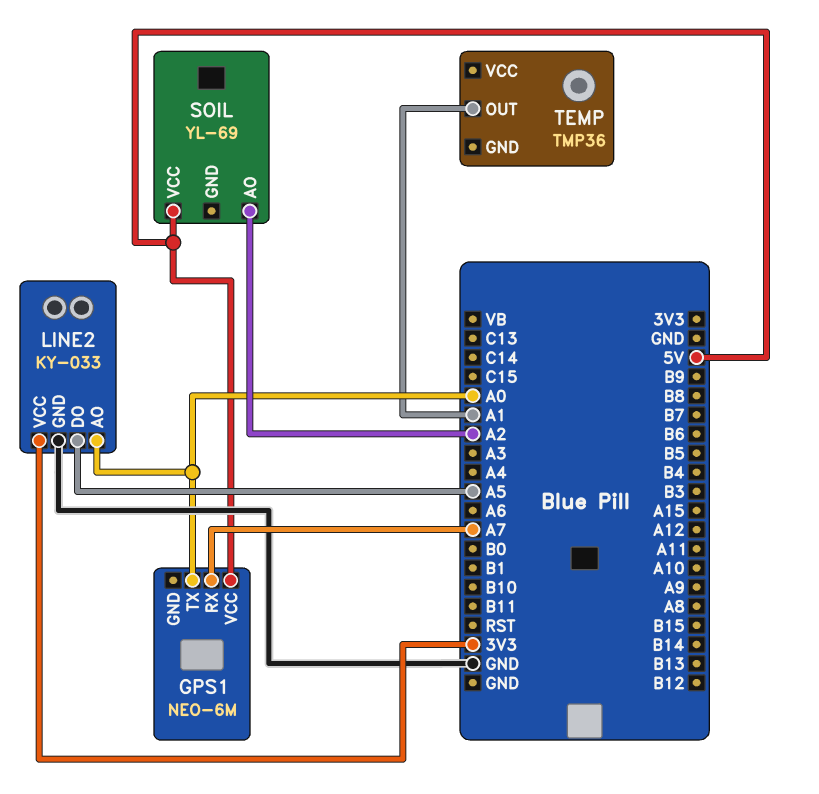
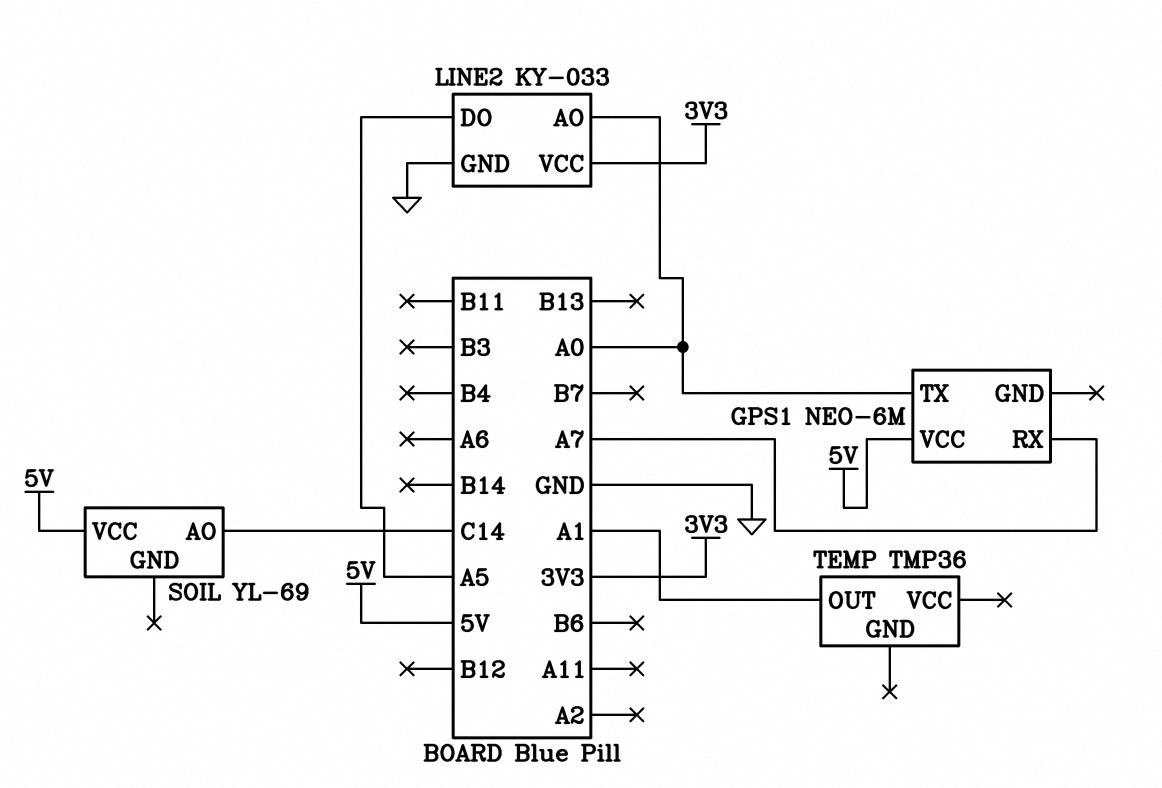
SOIL pin AO: A2 -> C14

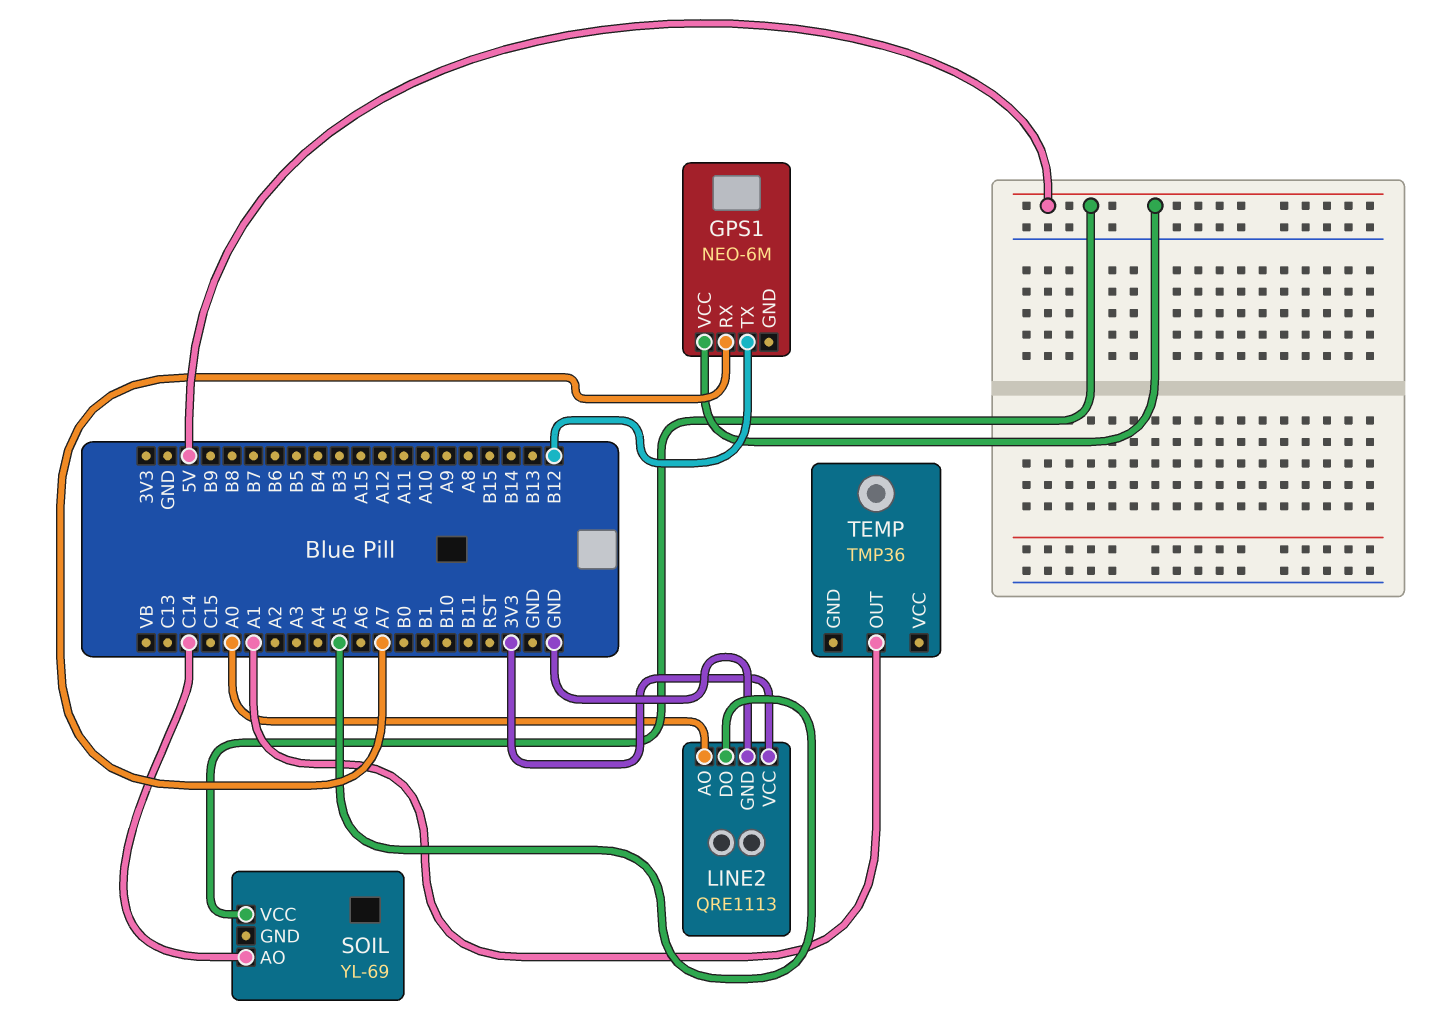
GPS1 pin TX: A0 -> B12
LINE2: KY-033 -> QRE1113

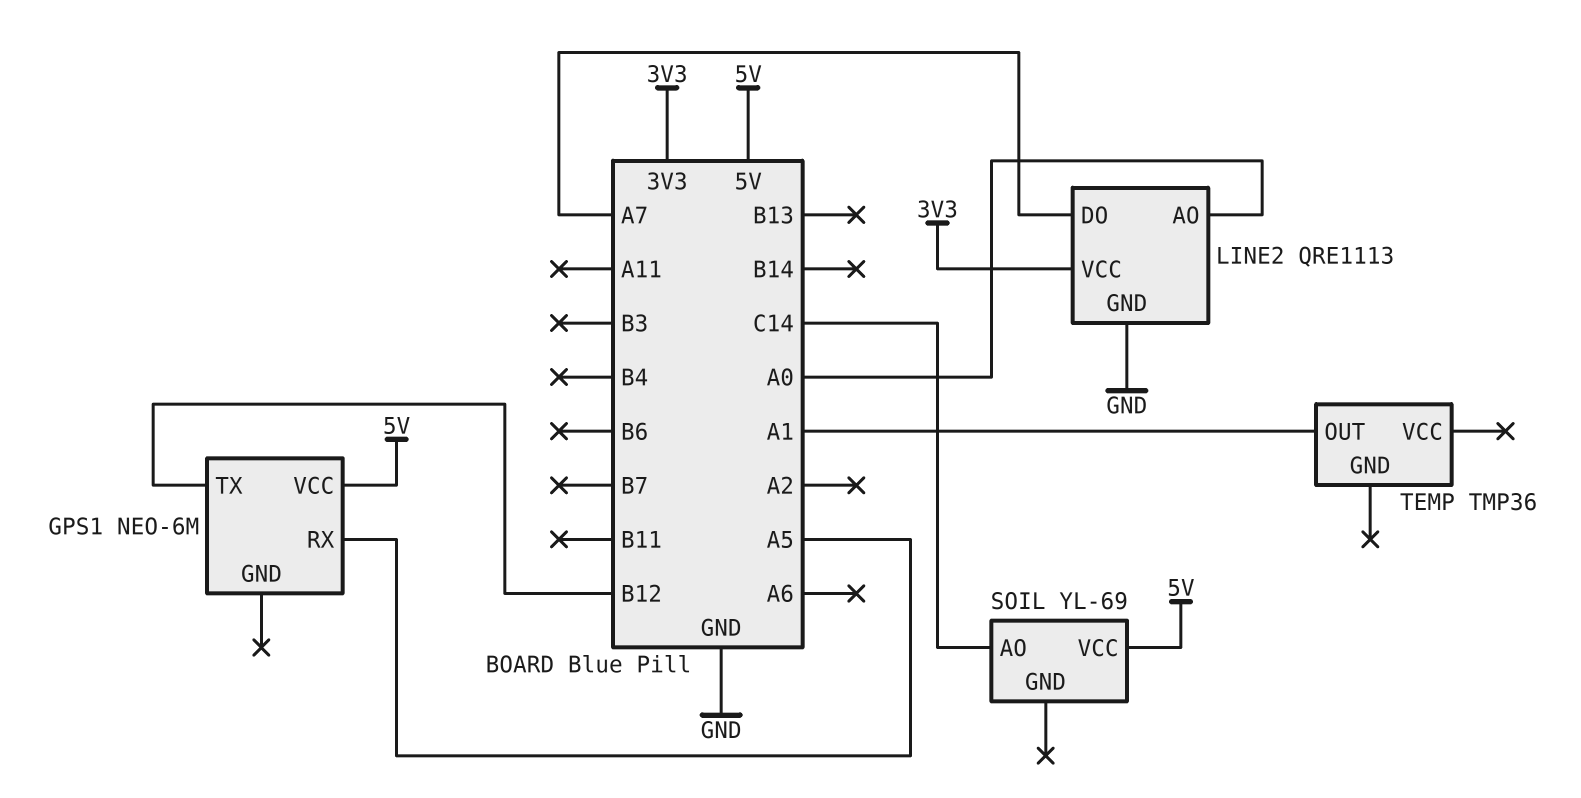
GPS1 pin RX: A7 -> A5
LINE2 pin DO: A5 -> A7

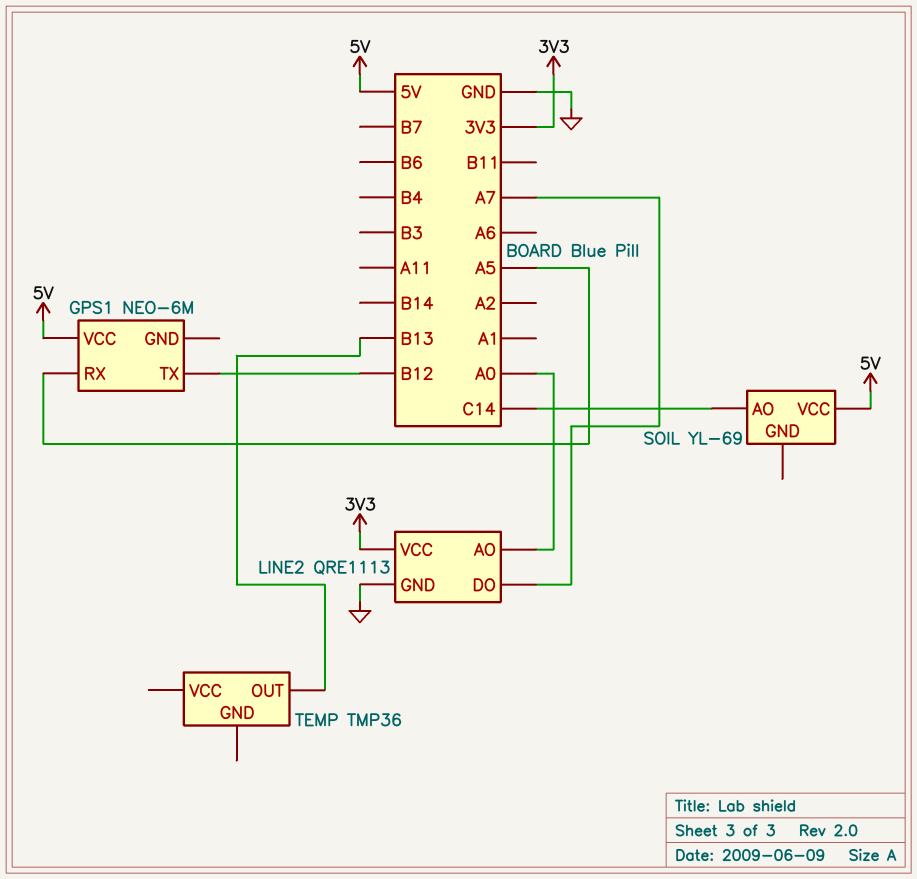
TEMP pin OUT: A1 -> B13

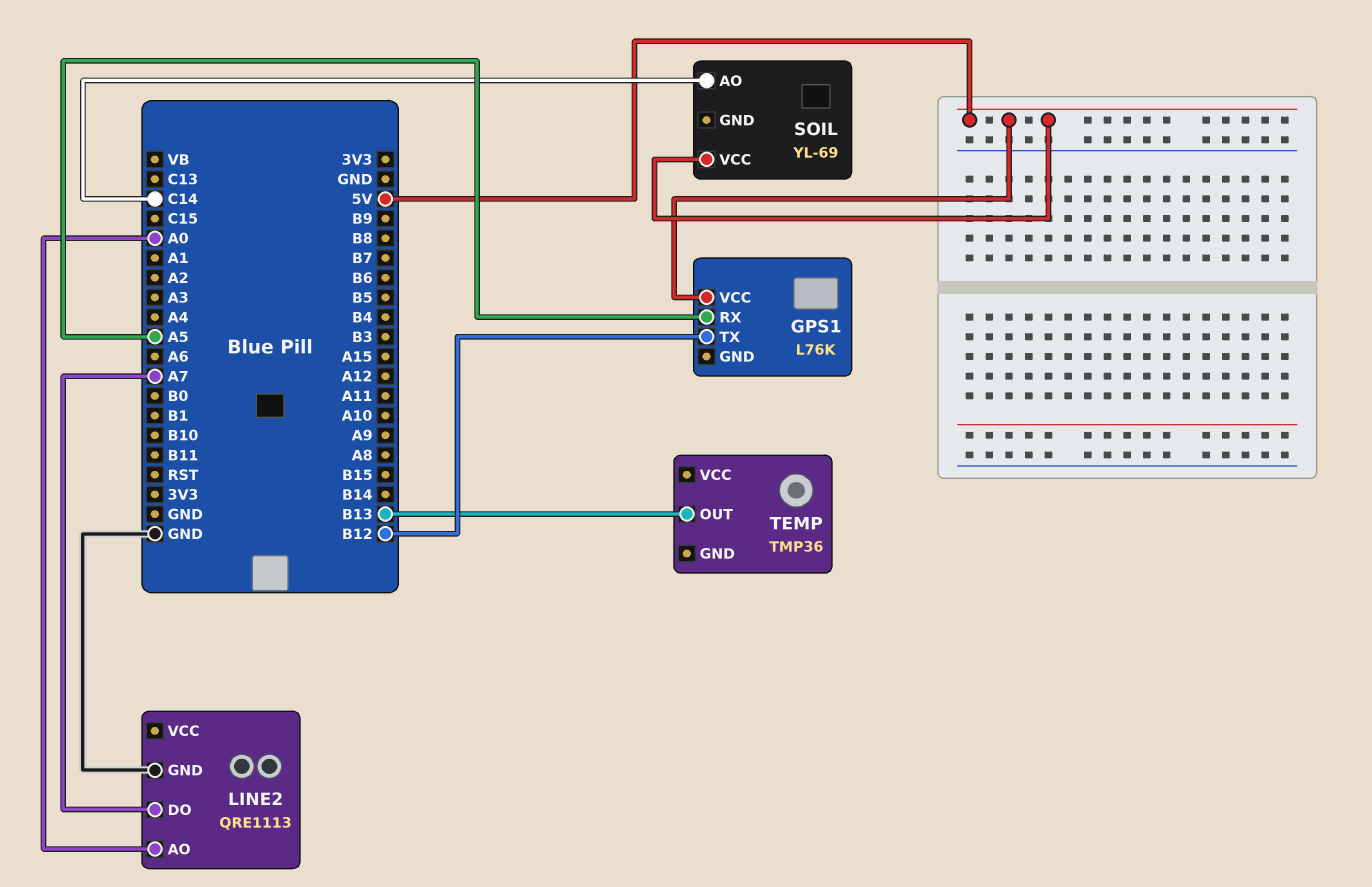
GPS1: NEO-6M -> L76K
LINE2 pin VCC: 3V3 -> none

